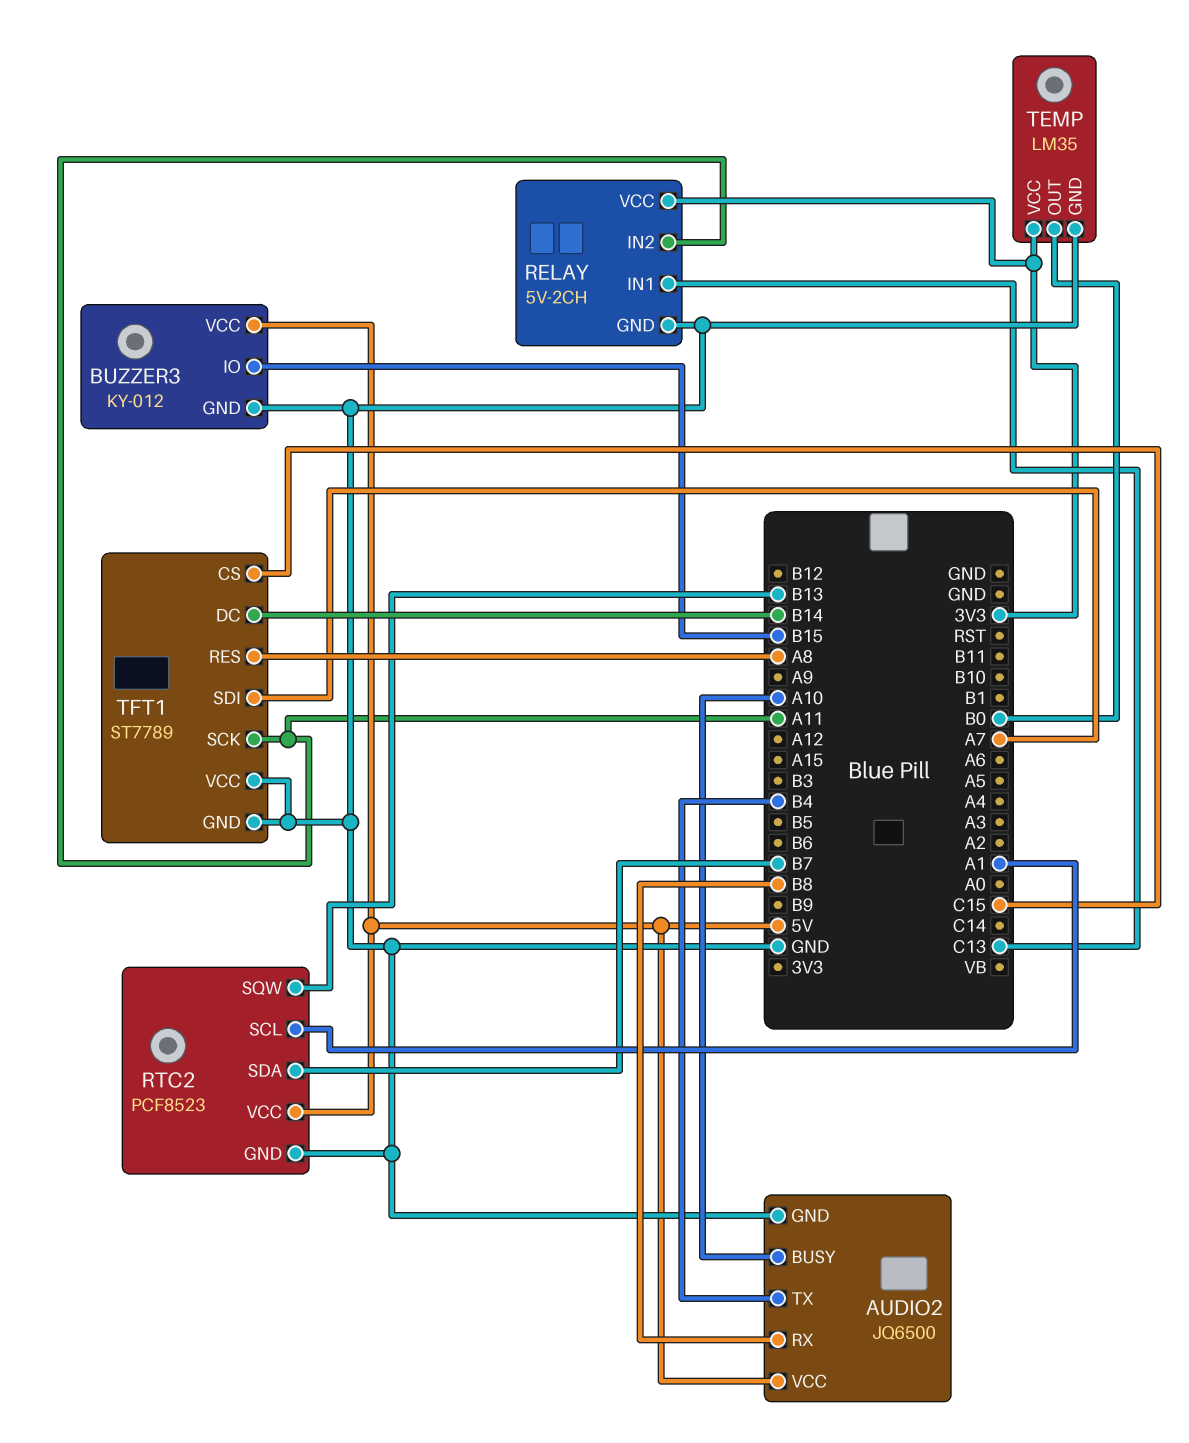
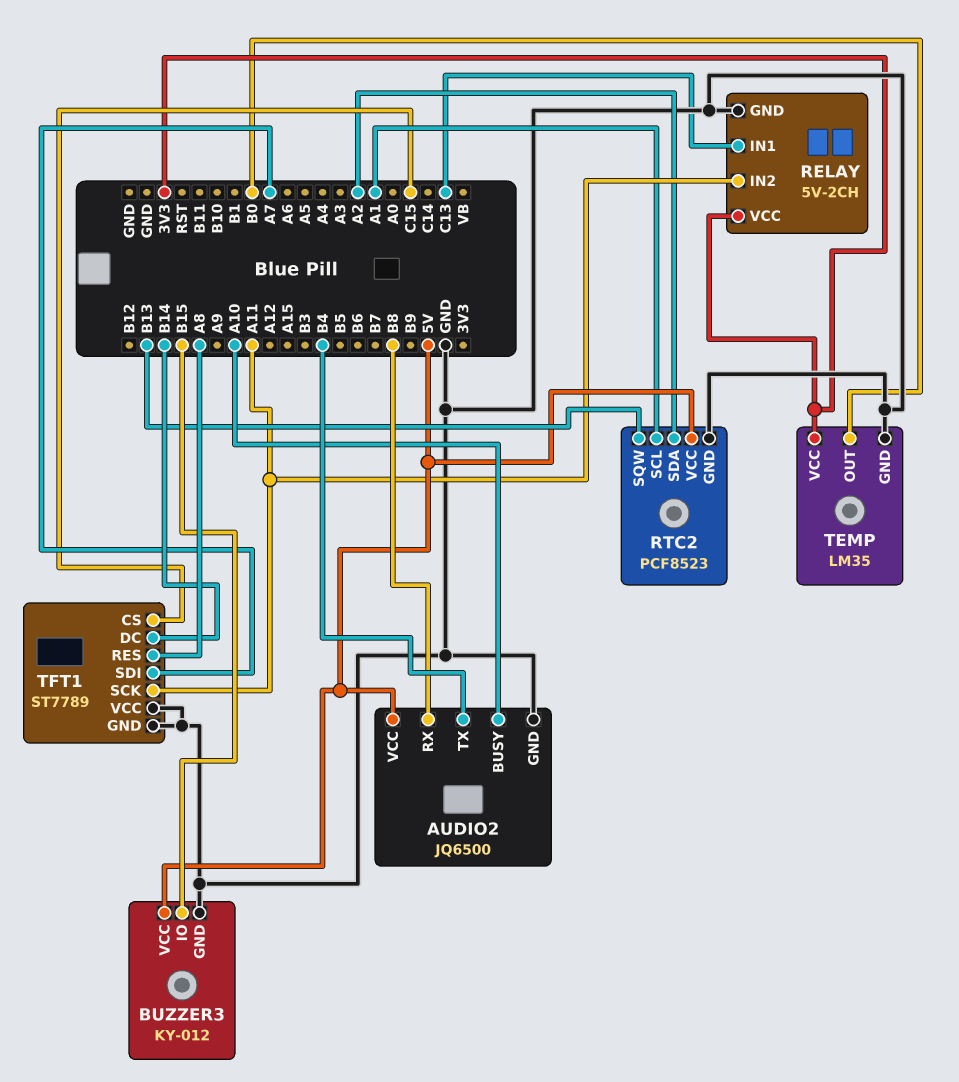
RTC2 pin SDA: B7 -> A2

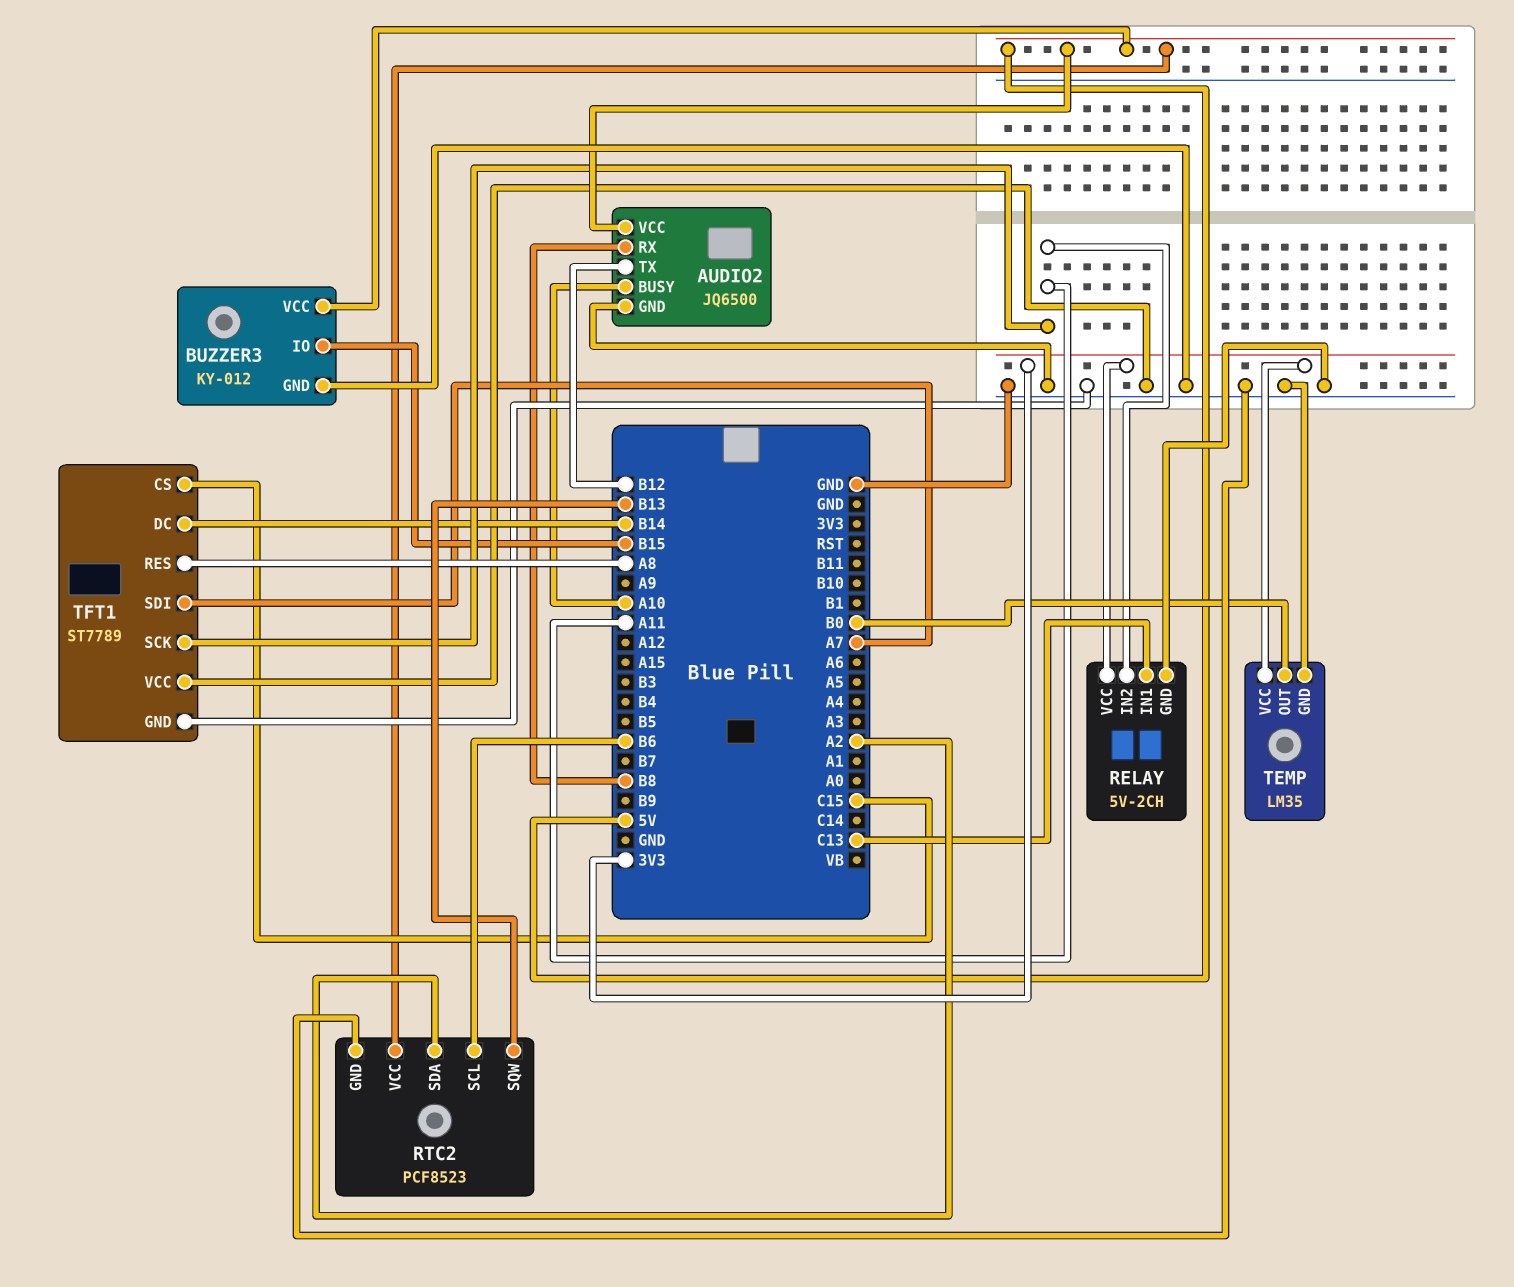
AUDIO2 pin TX: B4 -> B12
RTC2 pin SCL: A1 -> B6

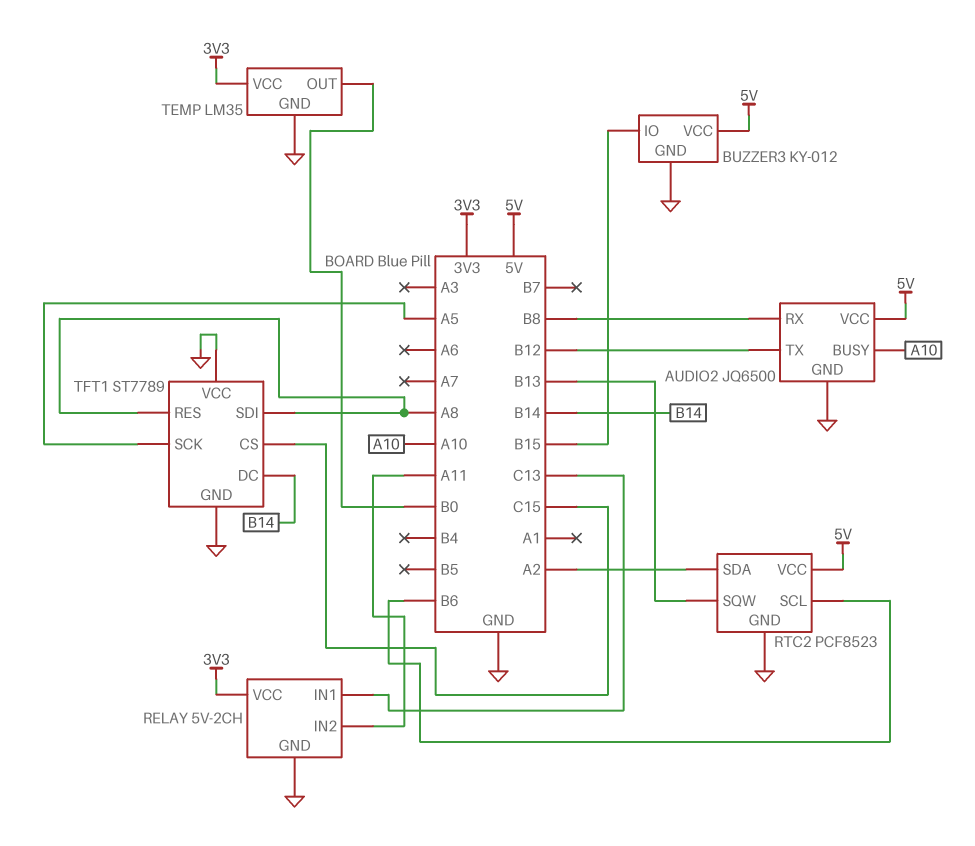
TFT1 pin SCK: A11 -> A5
TFT1 pin SDI: A7 -> A8

